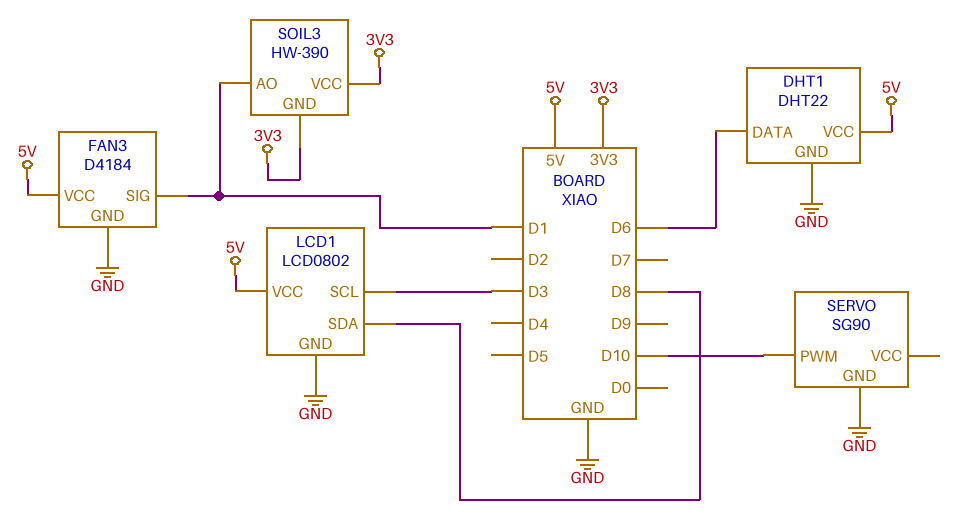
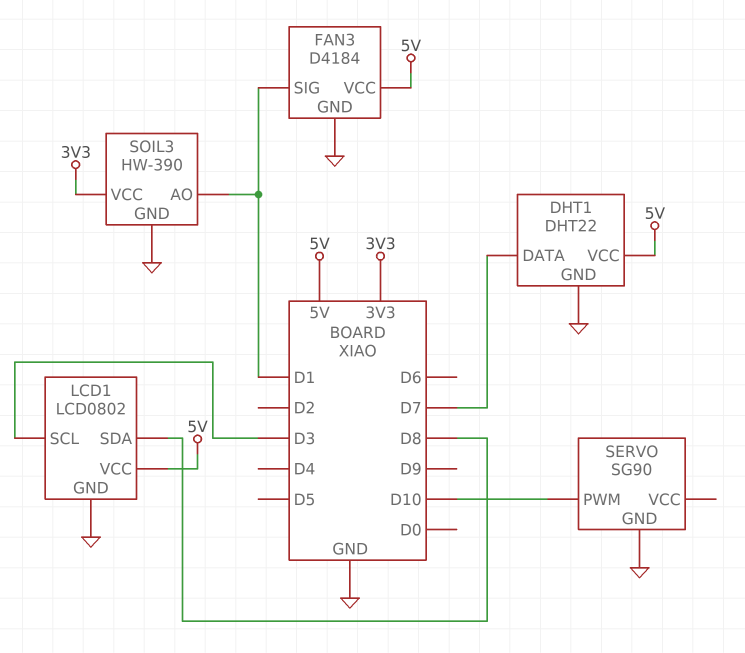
DHT1 pin DATA: D6 -> D7
SOIL3 pin GND: 3V3 -> GND

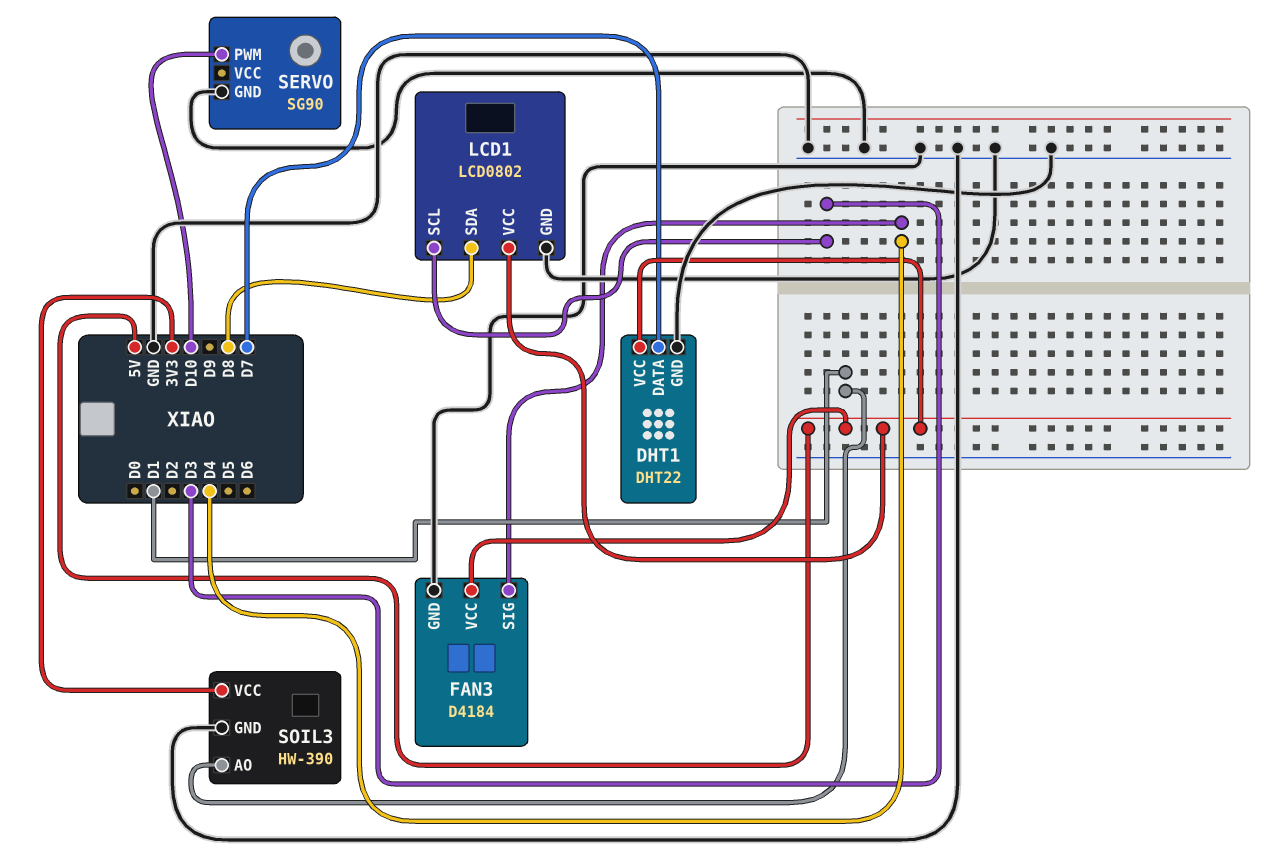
FAN3 pin SIG: D1 -> D4

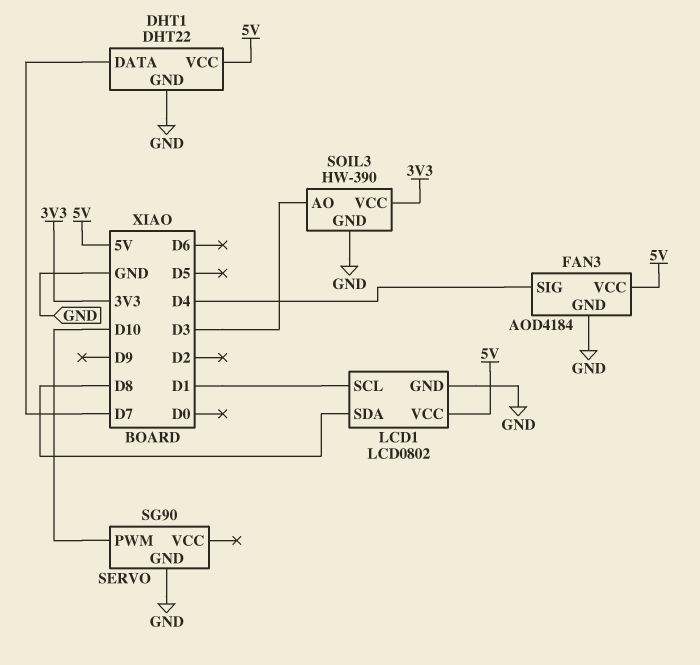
FAN3: D4184 -> AOD4184
LCD1 pin SCL: D3 -> D1
SOIL3 pin AO: D1 -> D3

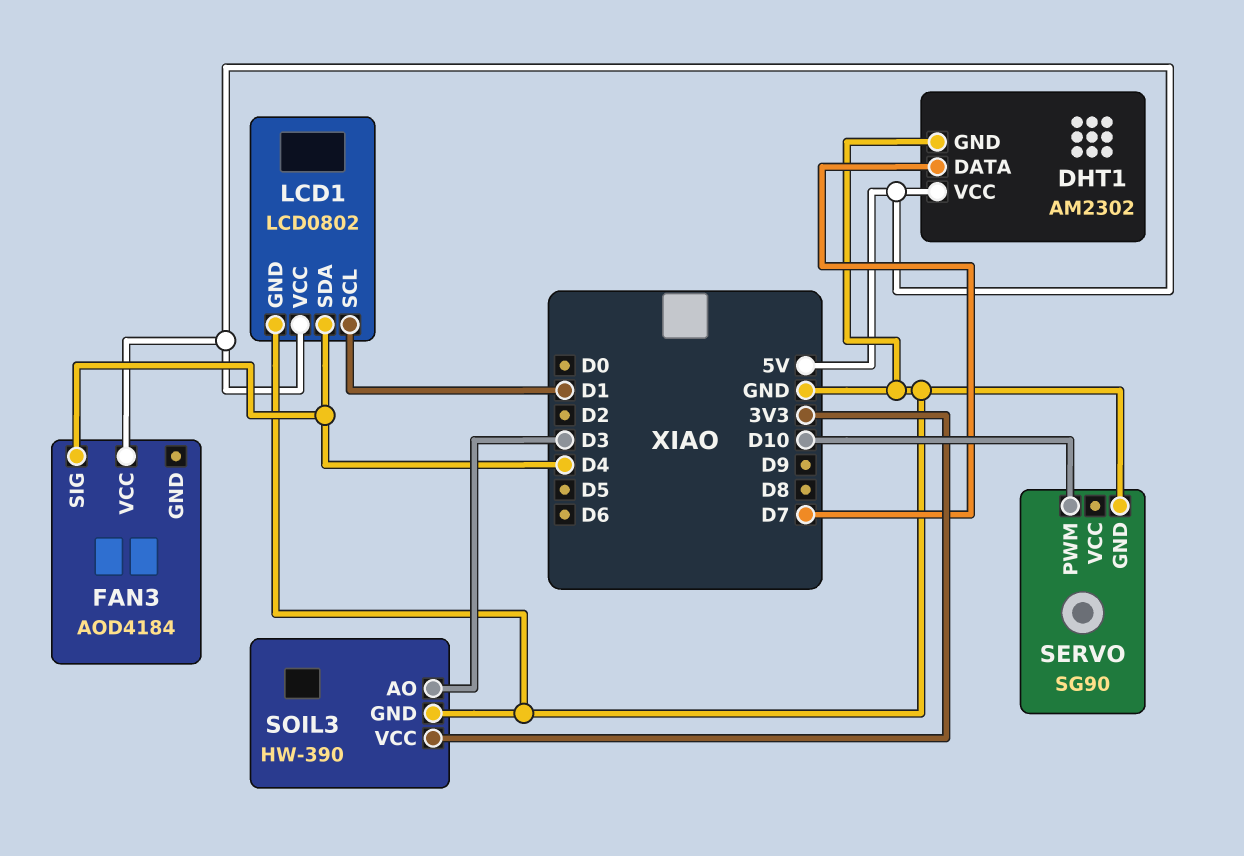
DHT1: DHT22 -> AM2302
FAN3 pin GND: GND -> none
LCD1 pin SDA: D8 -> D4

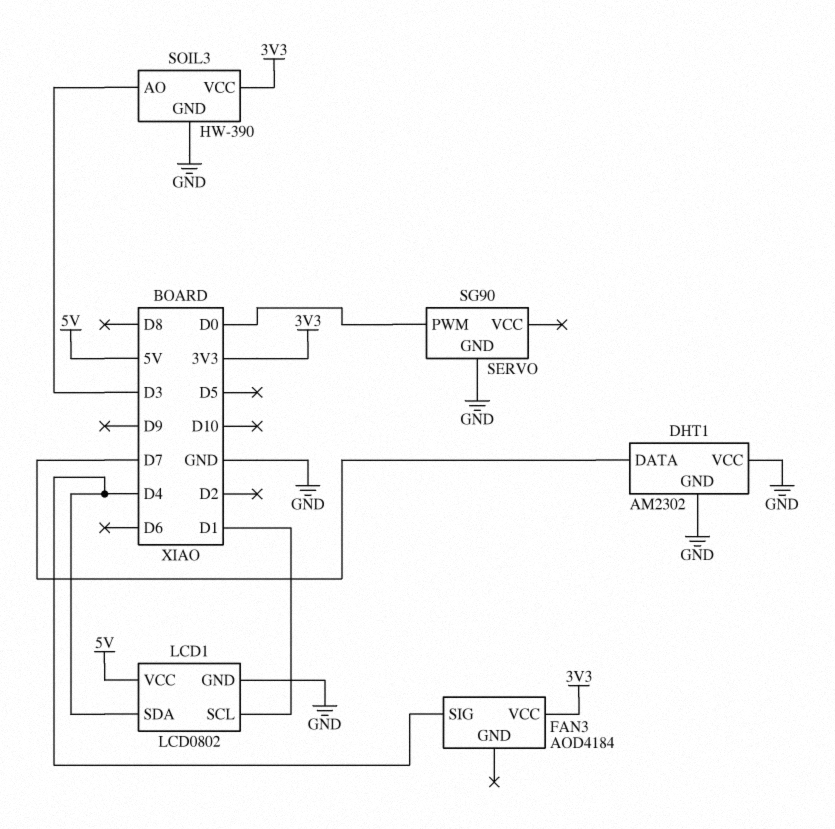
DHT1 pin VCC: 5V -> GND
FAN3 pin VCC: 5V -> 3V3
SERVO pin PWM: D10 -> D0

